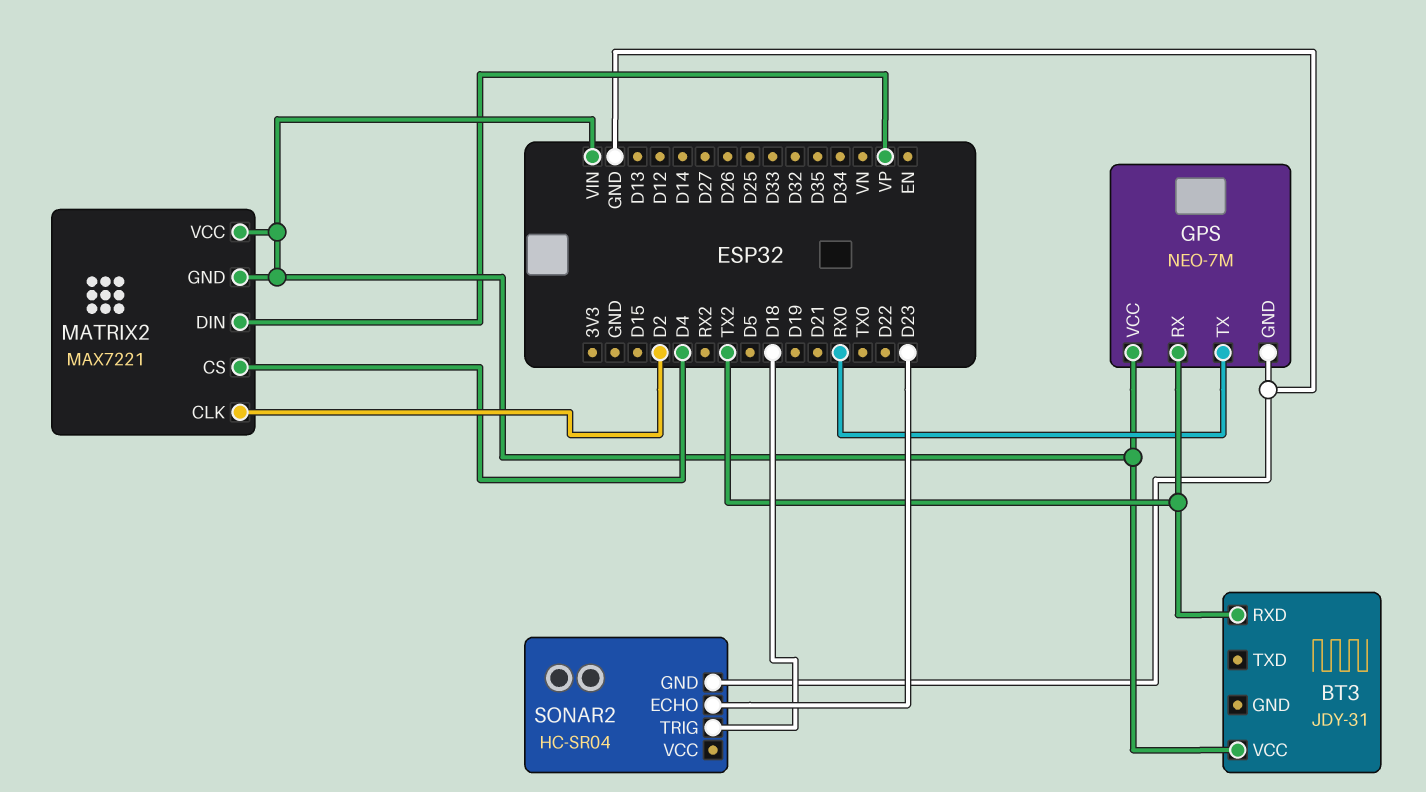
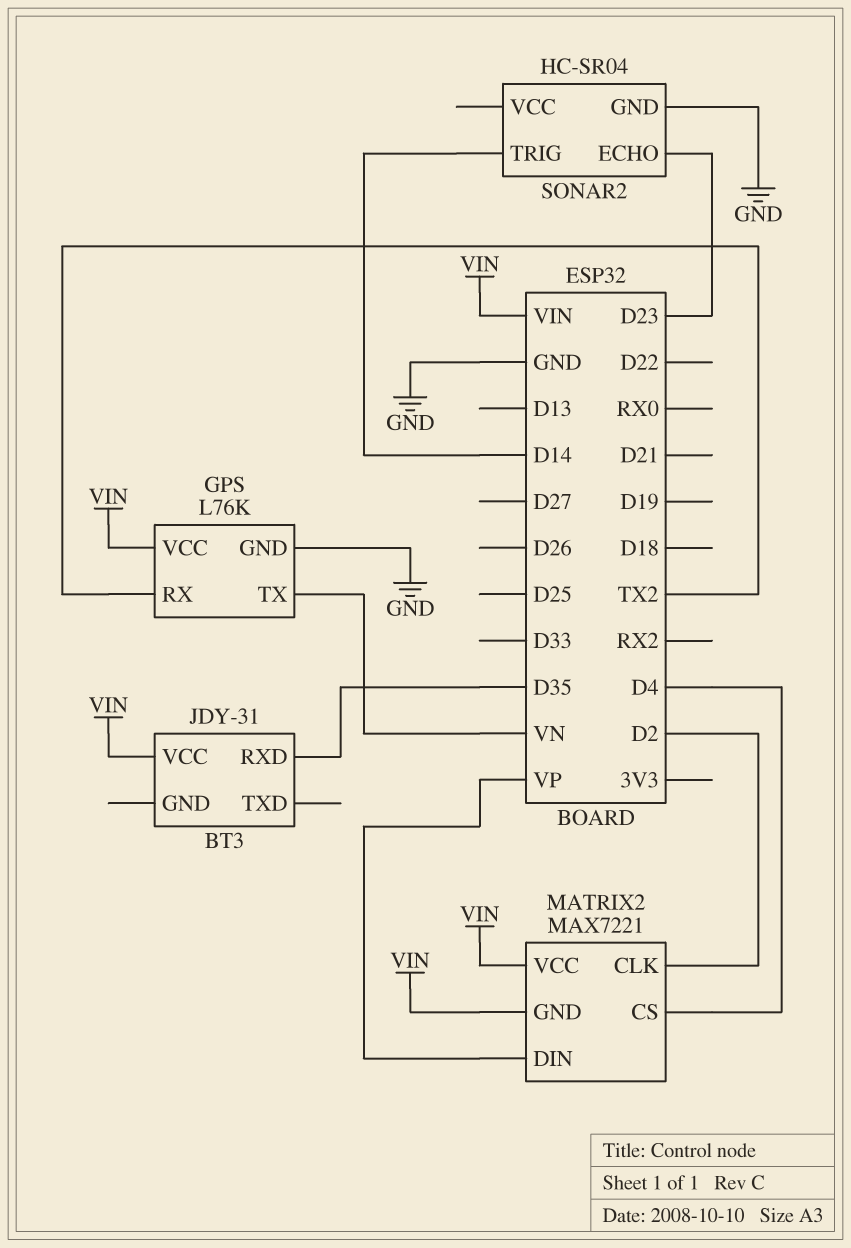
BT3 pin RXD: TX2 -> D35
GPS: NEO-7M -> L76K
GPS pin TX: RX0 -> VN
SONAR2 pin TRIG: D18 -> D14

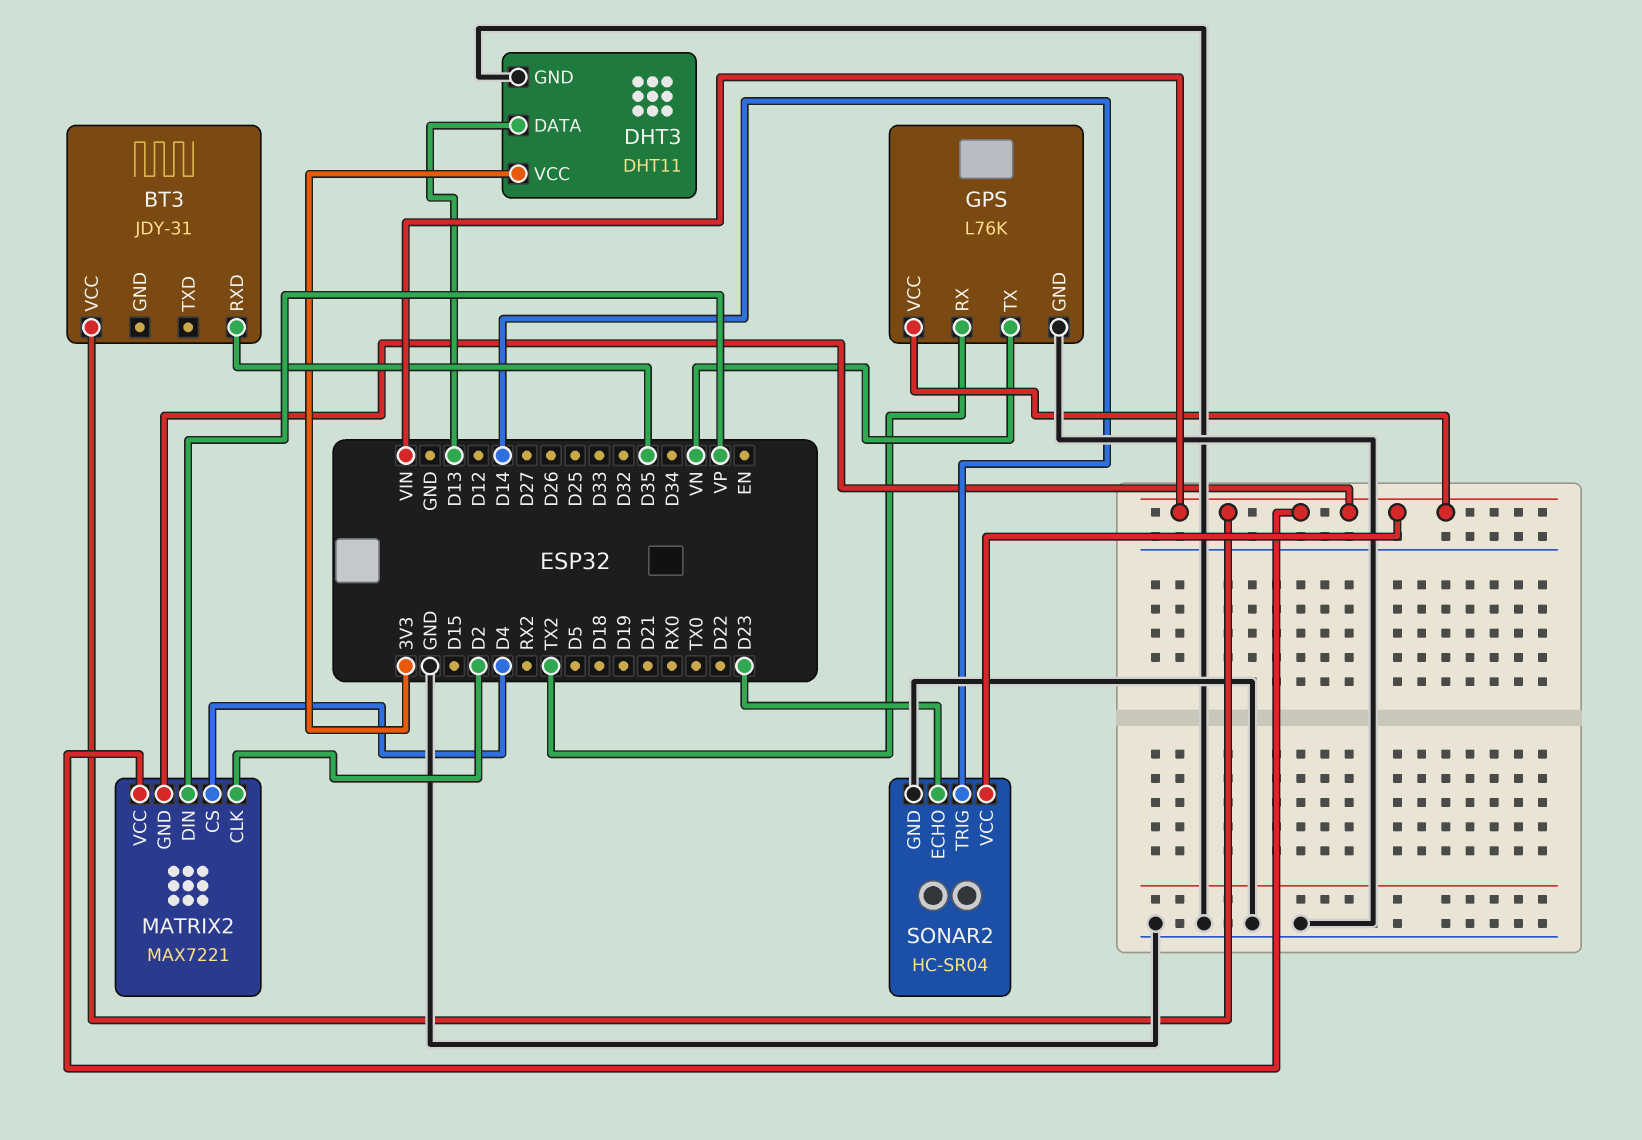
DHT3: none -> DHT11
DHT3 pin DATA: none -> D13
DHT3 pin GND: none -> GND
DHT3 pin VCC: none -> 3V3
SONAR2 pin VCC: none -> VIN

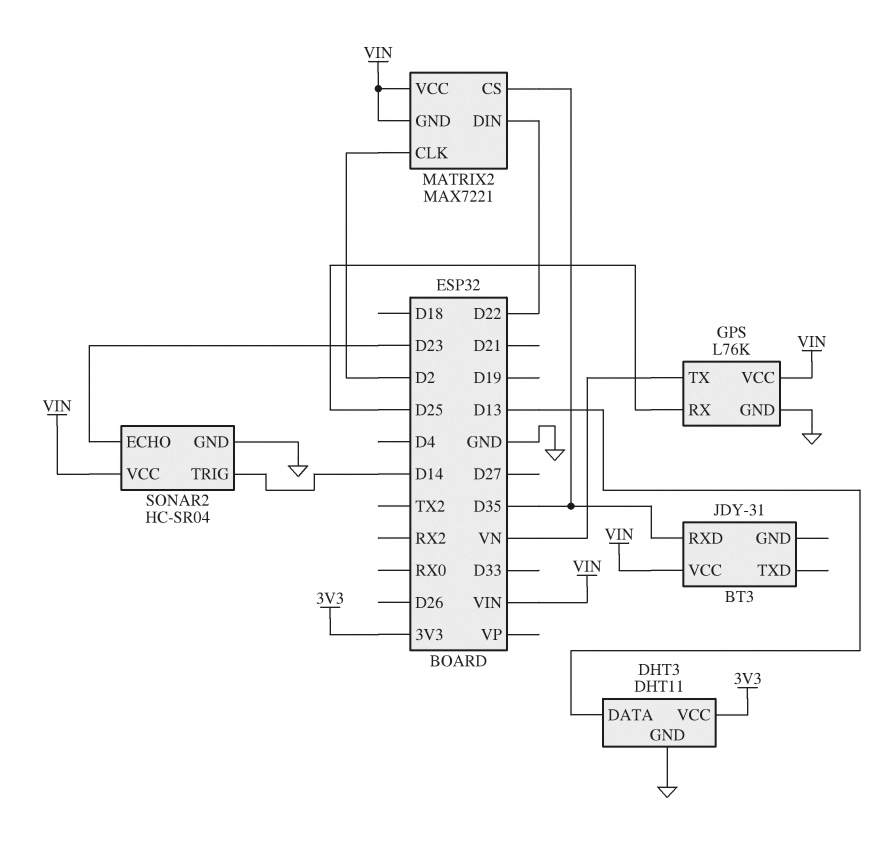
GPS pin RX: TX2 -> D25
MATRIX2 pin CS: D4 -> D35
MATRIX2 pin DIN: VP -> D22

